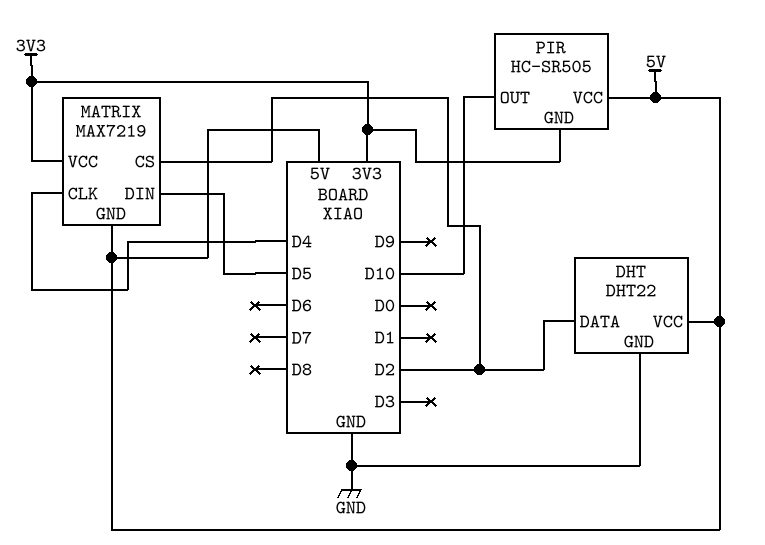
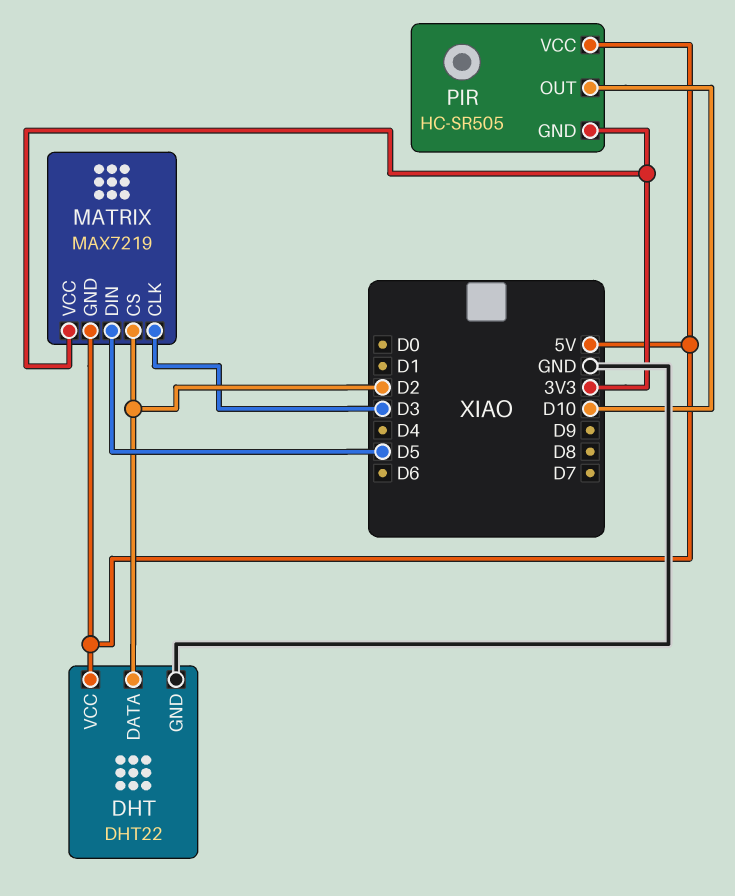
MATRIX pin CLK: D4 -> D3

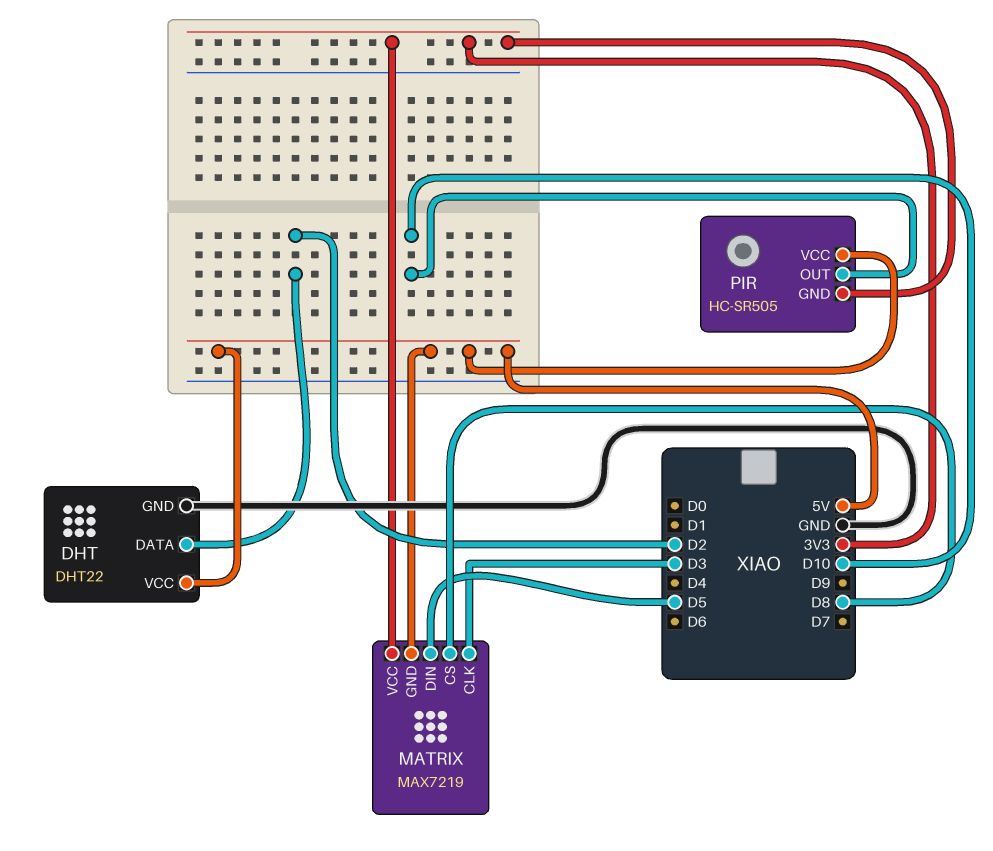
MATRIX pin CS: D2 -> D8

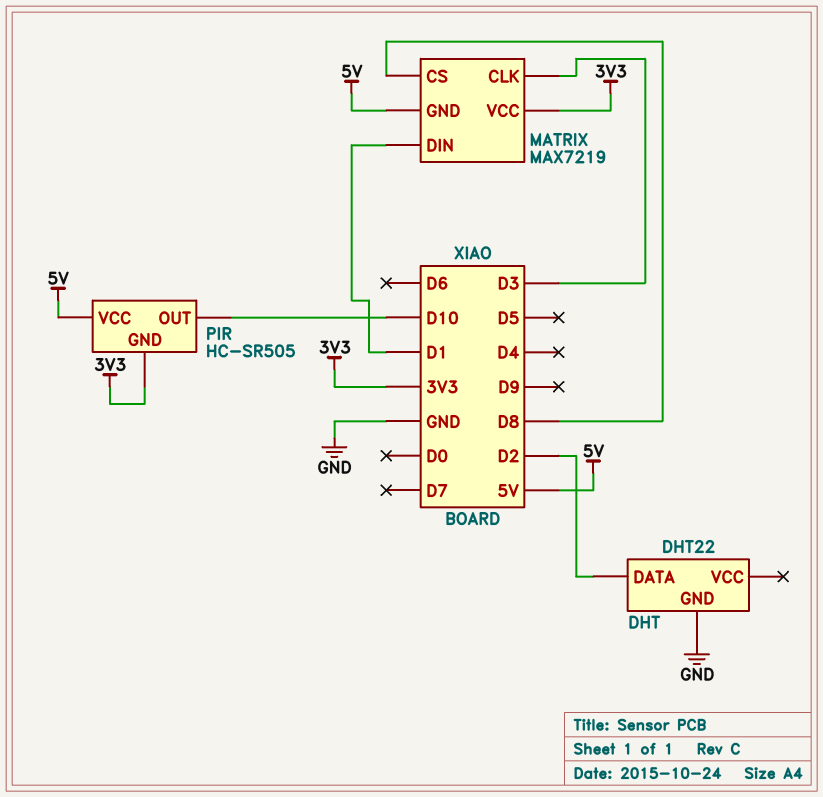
DHT pin VCC: 5V -> none
MATRIX pin DIN: D5 -> D1

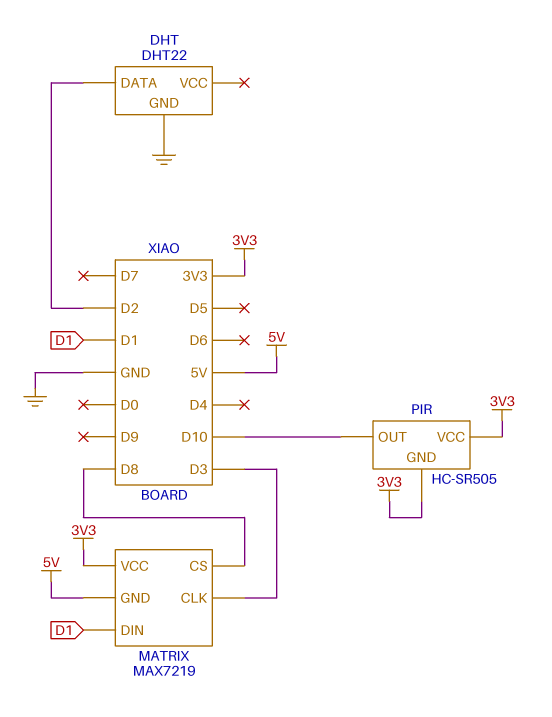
PIR pin VCC: 5V -> 3V3

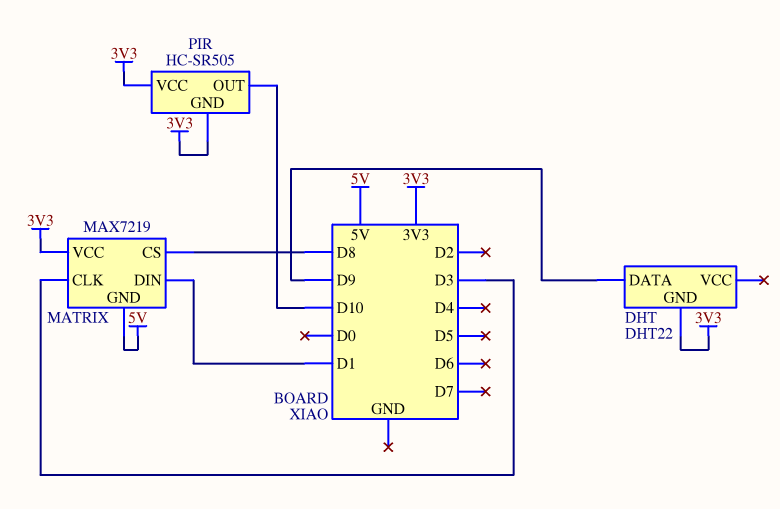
DHT pin DATA: D2 -> D9
DHT pin GND: GND -> 3V3

